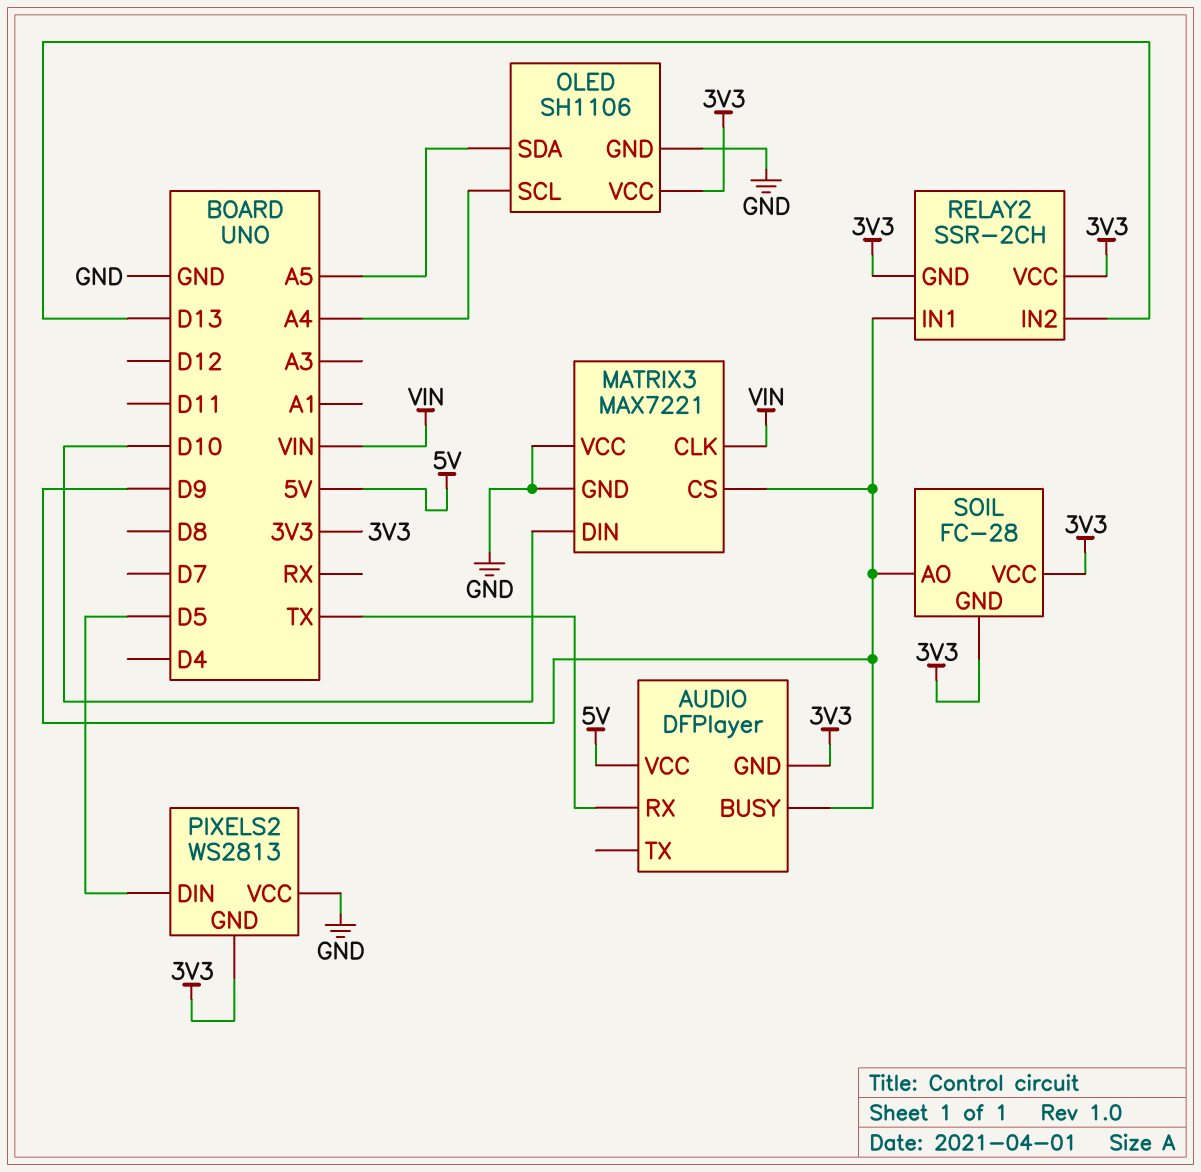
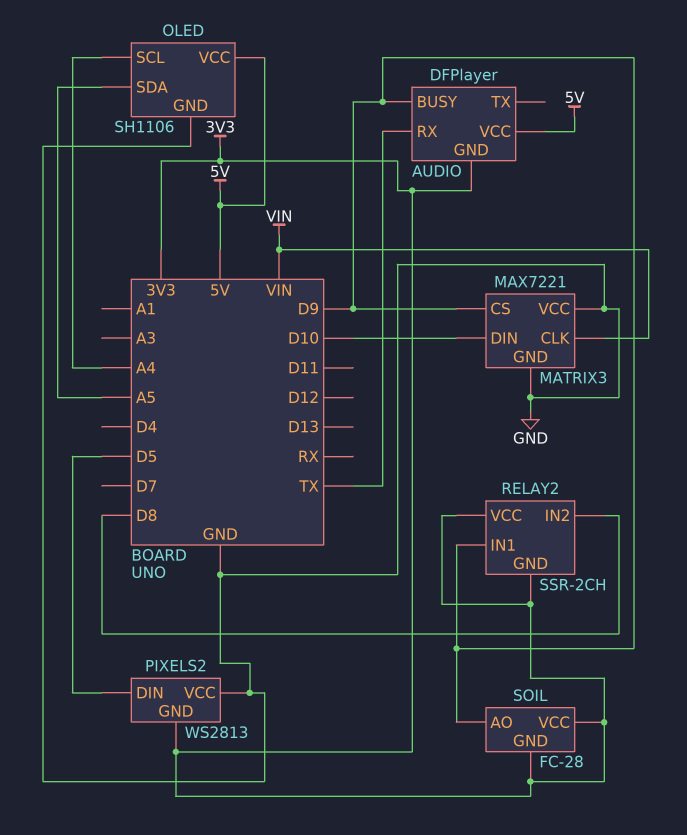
OLED pin VCC: 3V3 -> 5V
RELAY2 pin IN2: D13 -> D8

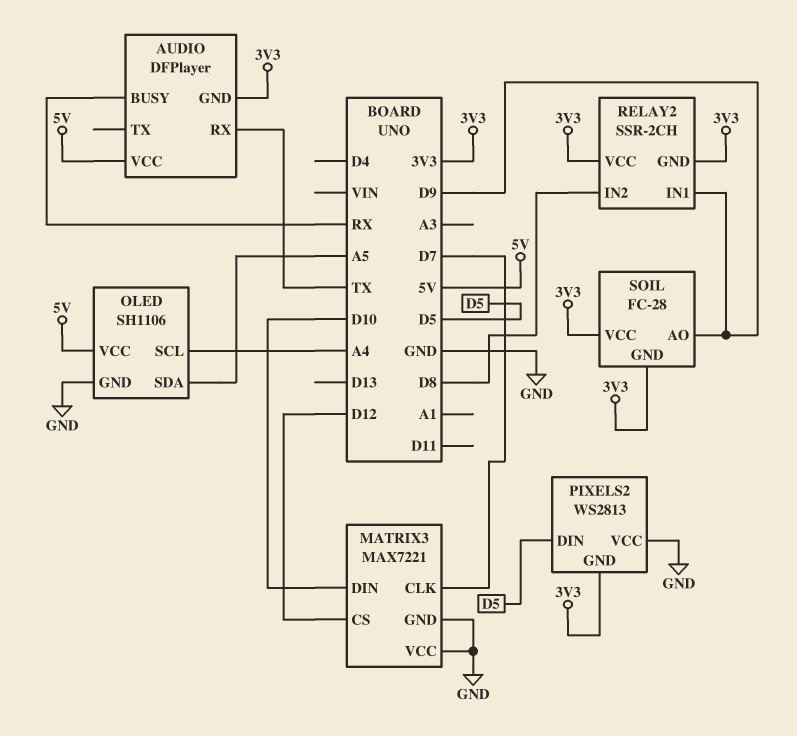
AUDIO pin BUSY: D9 -> RX
MATRIX3 pin CLK: VIN -> D7
MATRIX3 pin CS: D9 -> D12

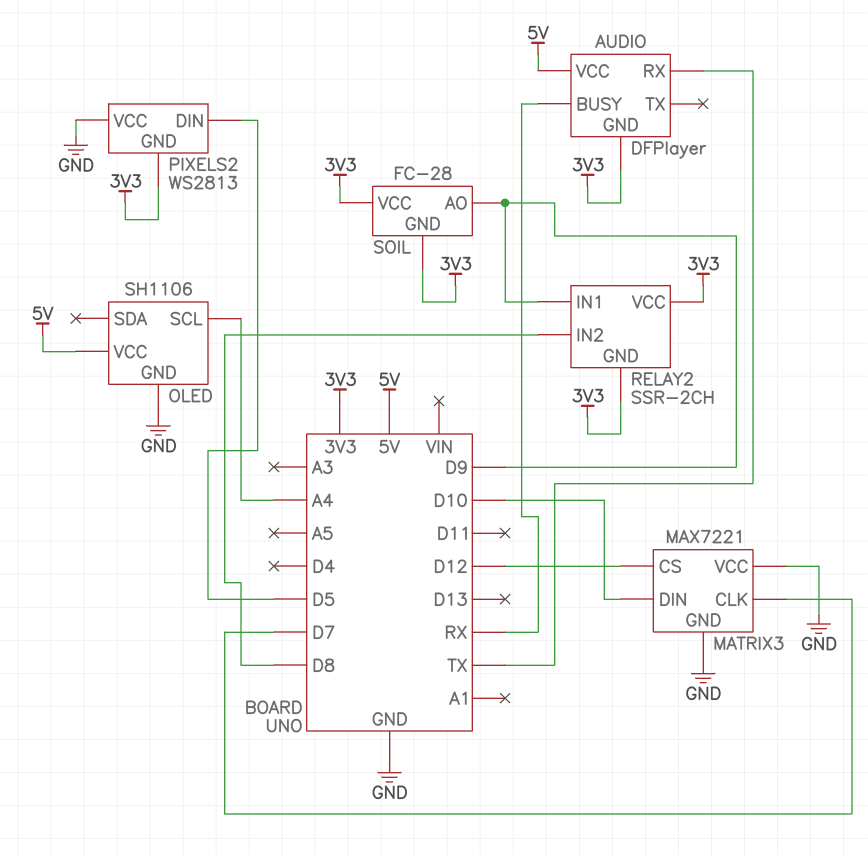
OLED pin SDA: A5 -> none

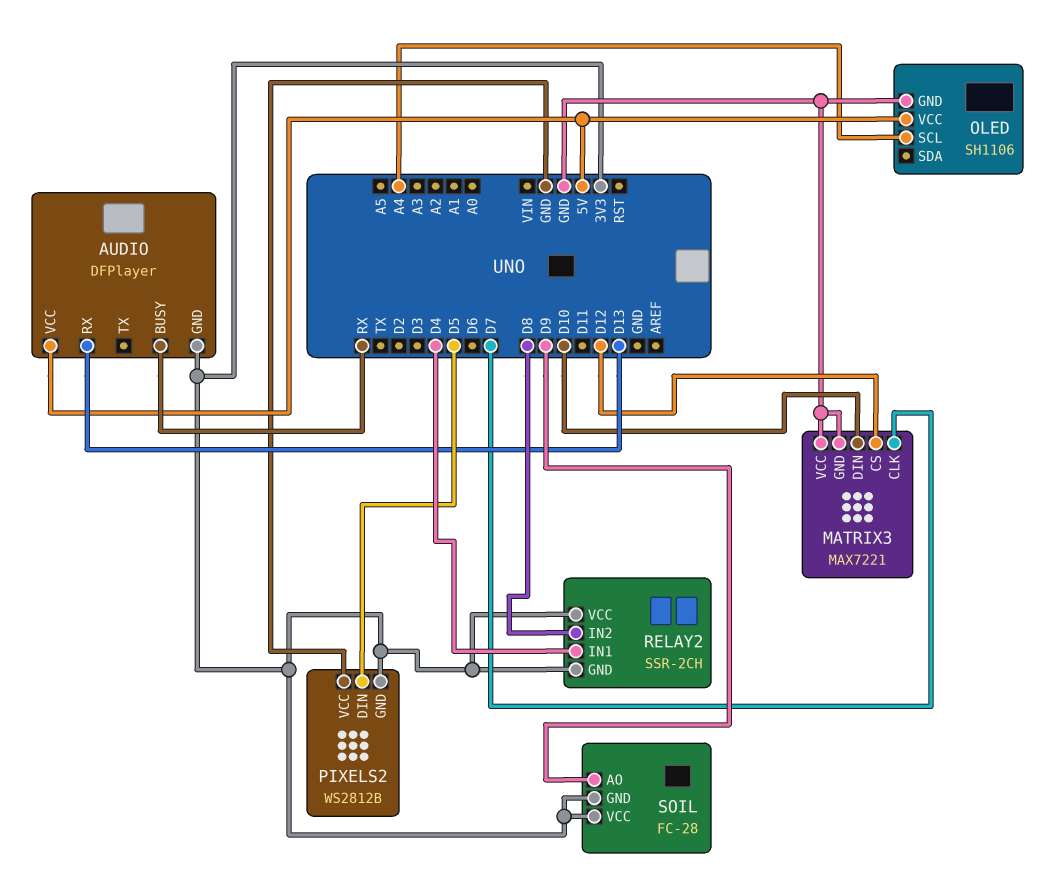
AUDIO pin RX: TX -> D13
PIXELS2: WS2813 -> WS2812B
RELAY2 pin IN1: D9 -> D4

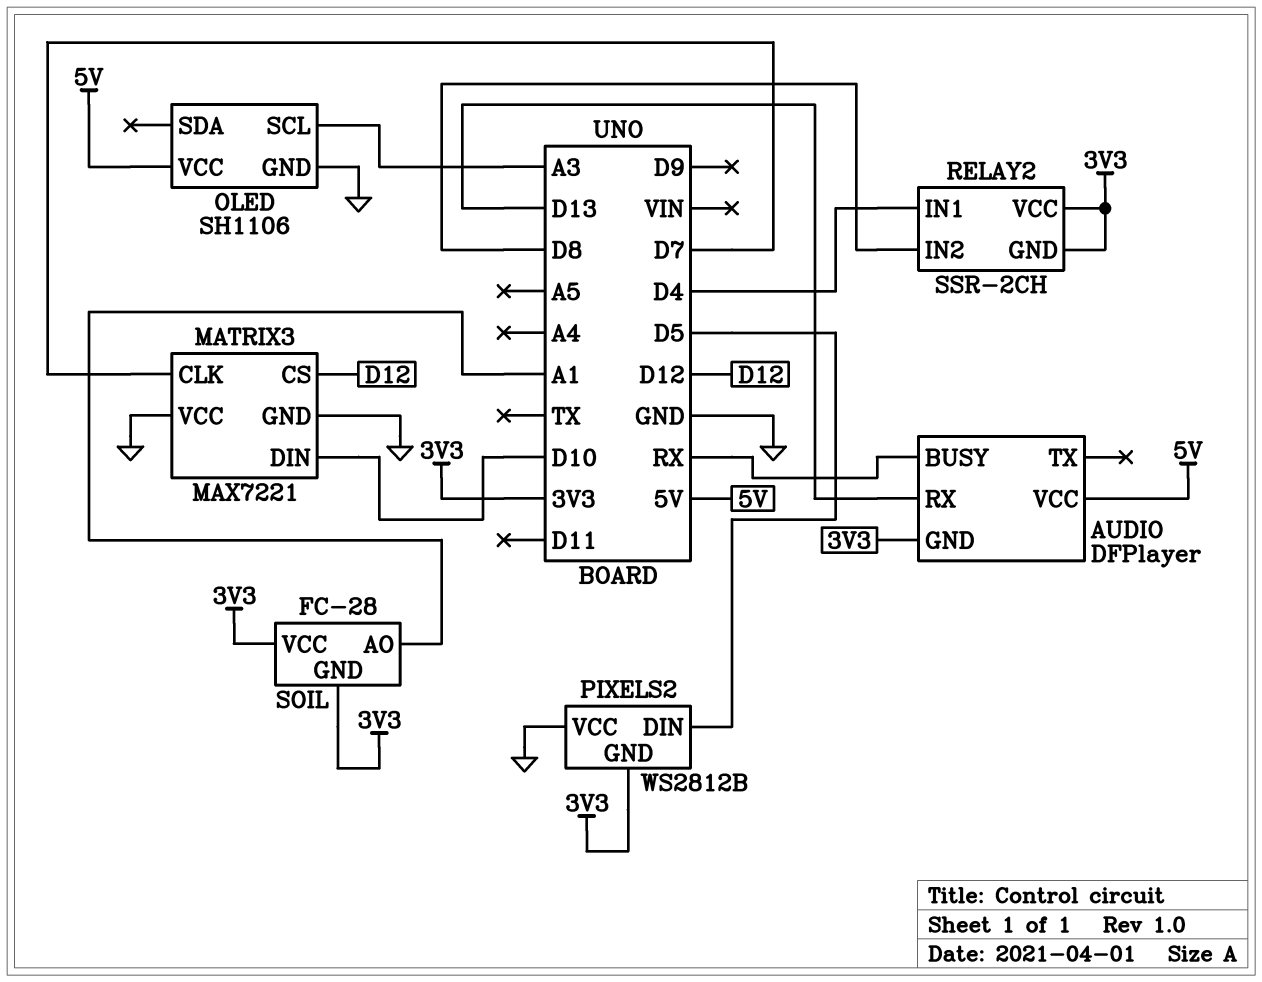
OLED pin SCL: A4 -> A3
SOIL pin AO: D9 -> A1

